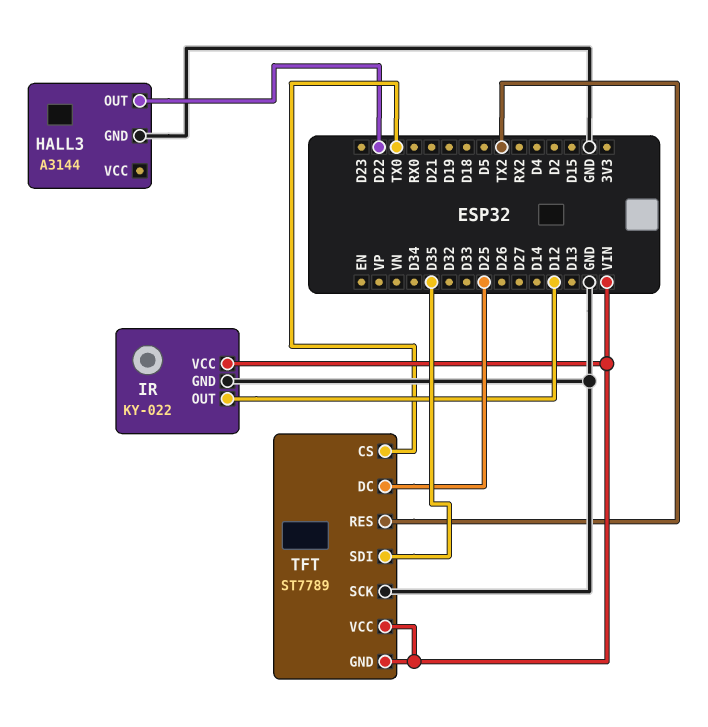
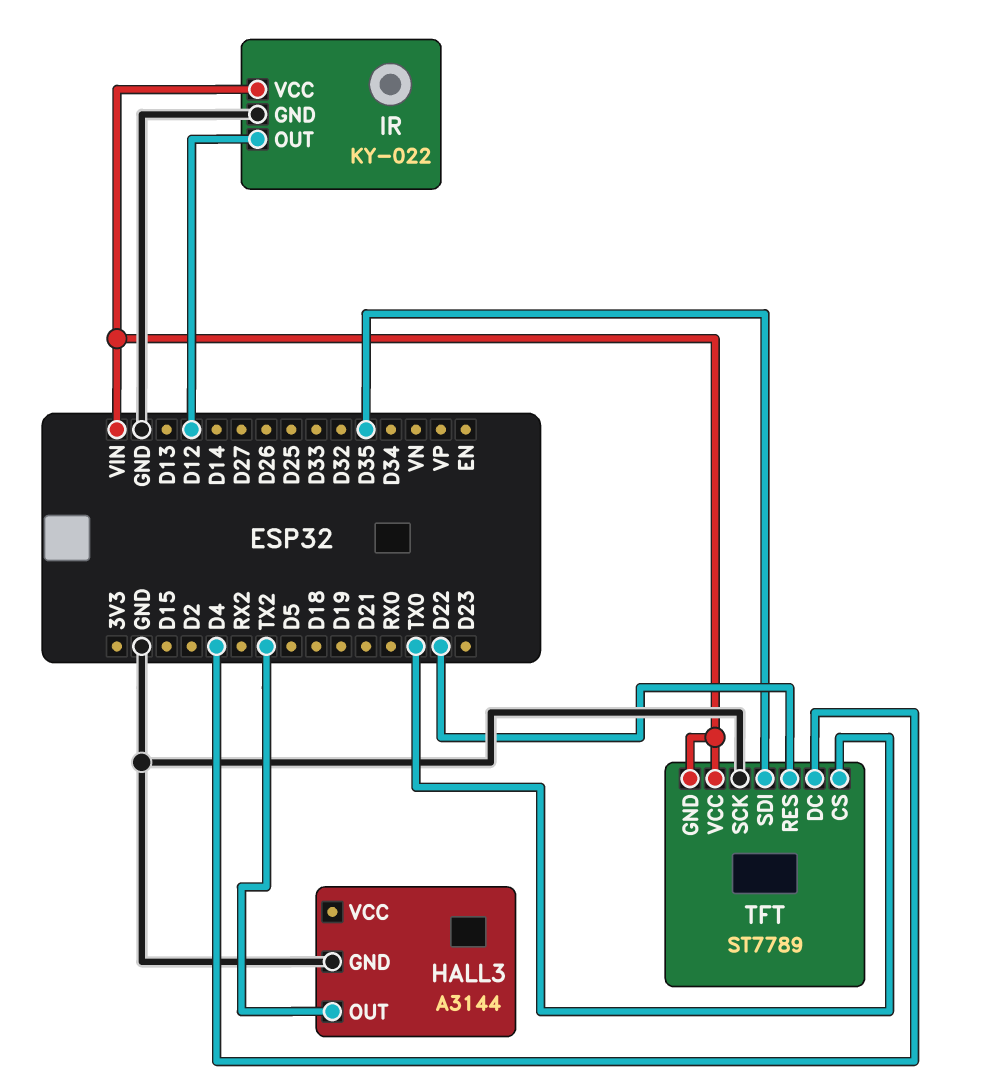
HALL3 pin OUT: D22 -> TX2
TFT pin DC: D25 -> D4
TFT pin RES: TX2 -> D22

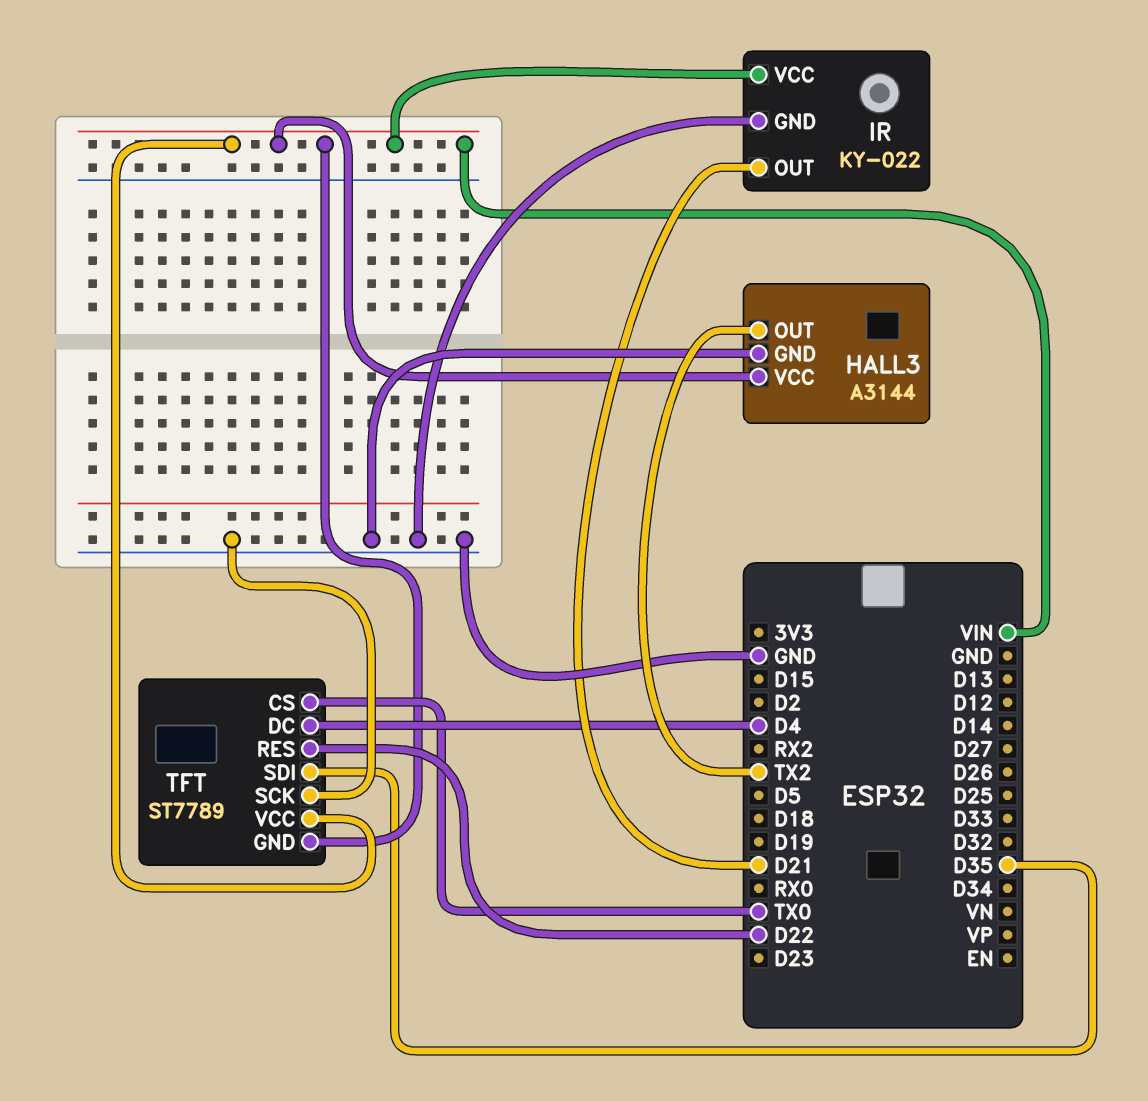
HALL3 pin VCC: none -> VIN
IR pin OUT: D12 -> D21

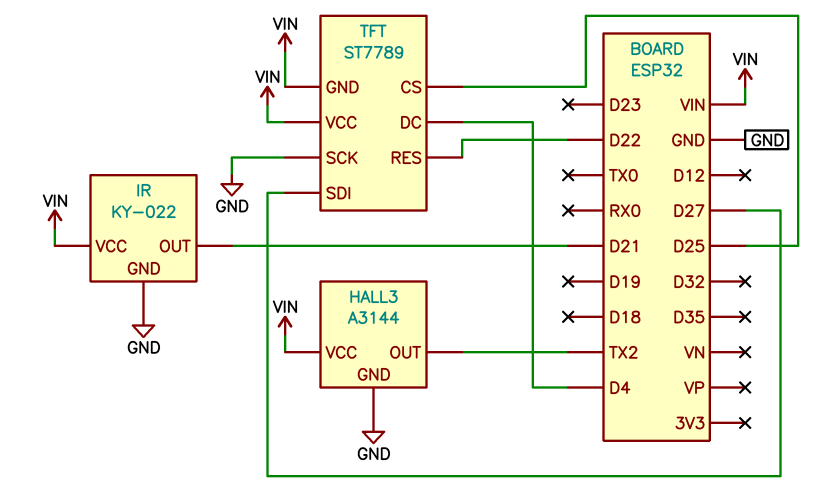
TFT pin CS: TX0 -> D25
TFT pin SDI: D35 -> D27

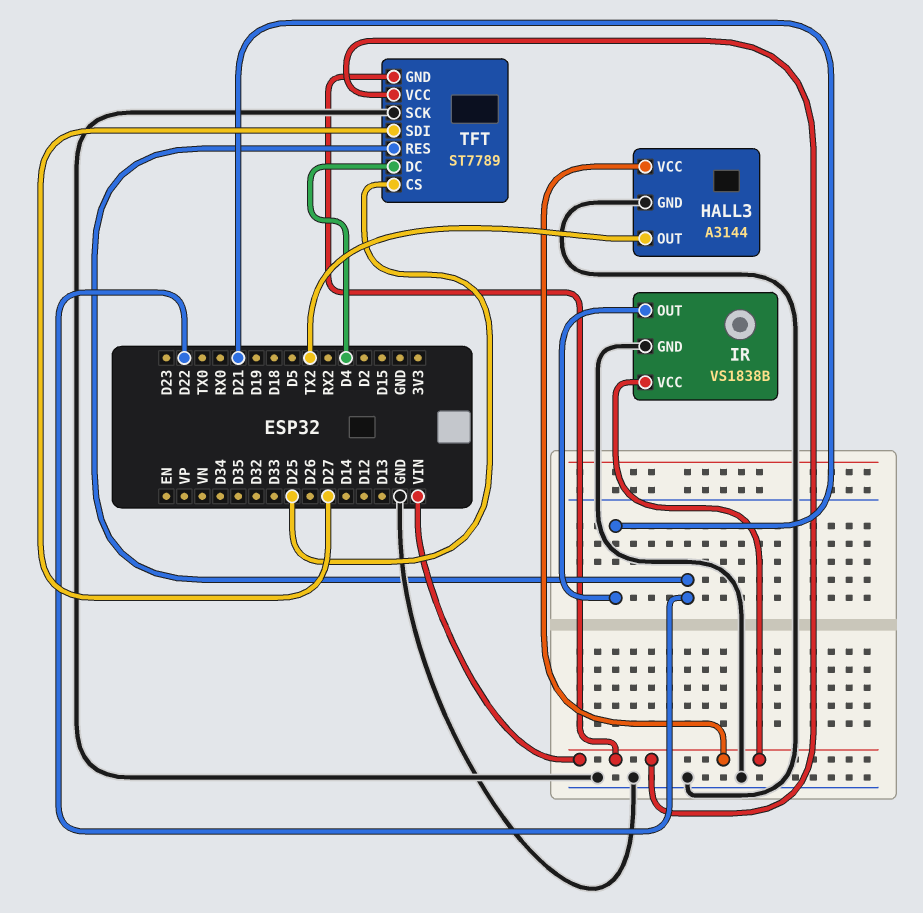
IR: KY-022 -> VS1838B

